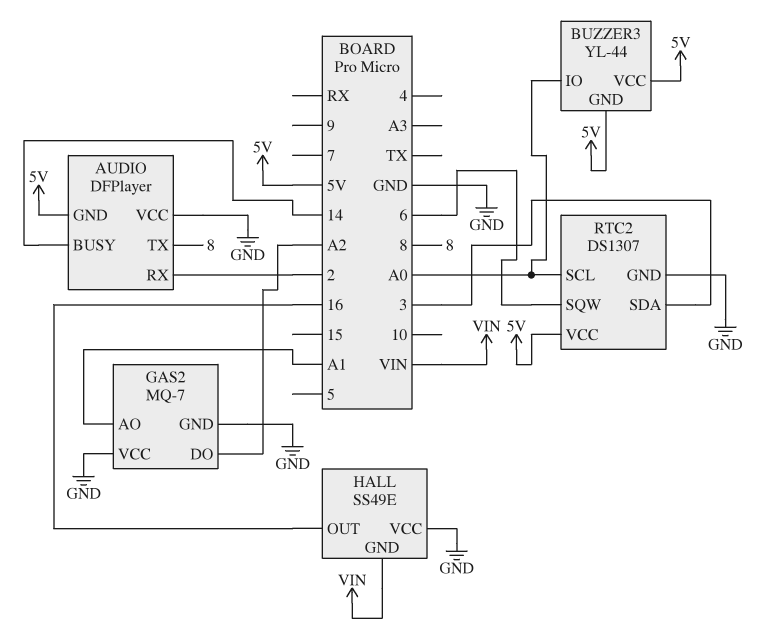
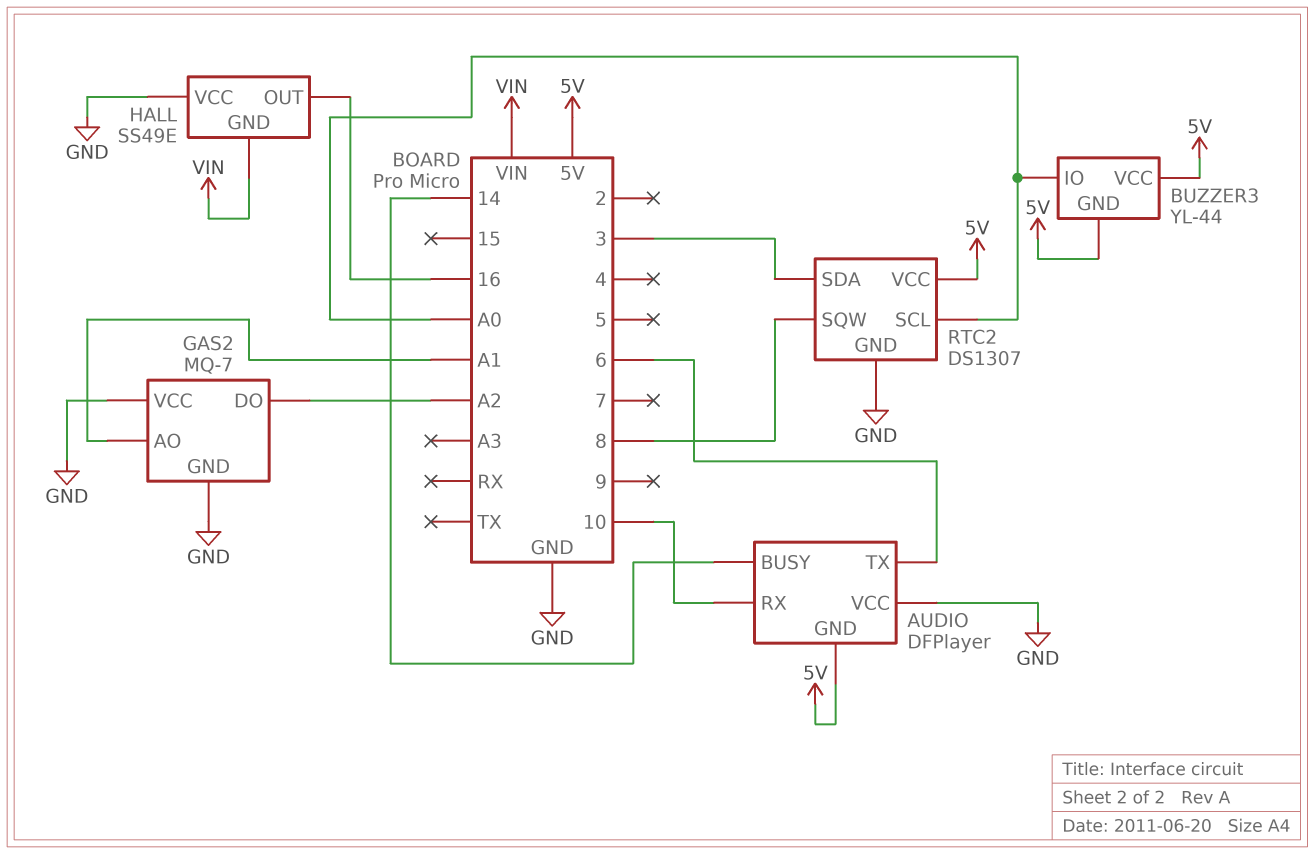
AUDIO pin RX: 2 -> 10
AUDIO pin TX: 8 -> 6
RTC2 pin SQW: 6 -> 8

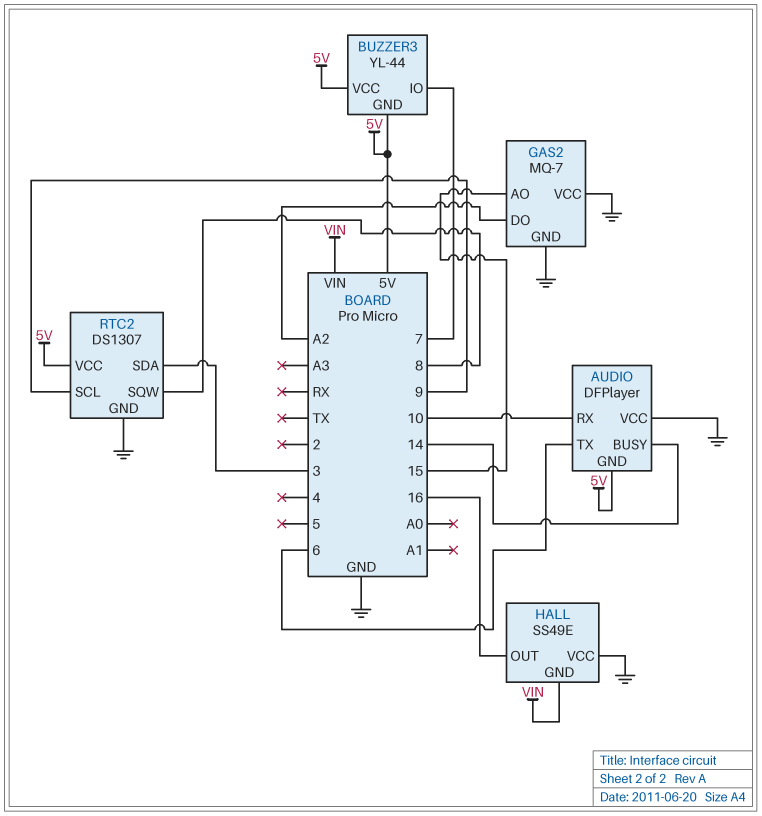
BUZZER3 pin IO: A0 -> 7
GAS2 pin AO: A1 -> 15
RTC2 pin SCL: A0 -> 9

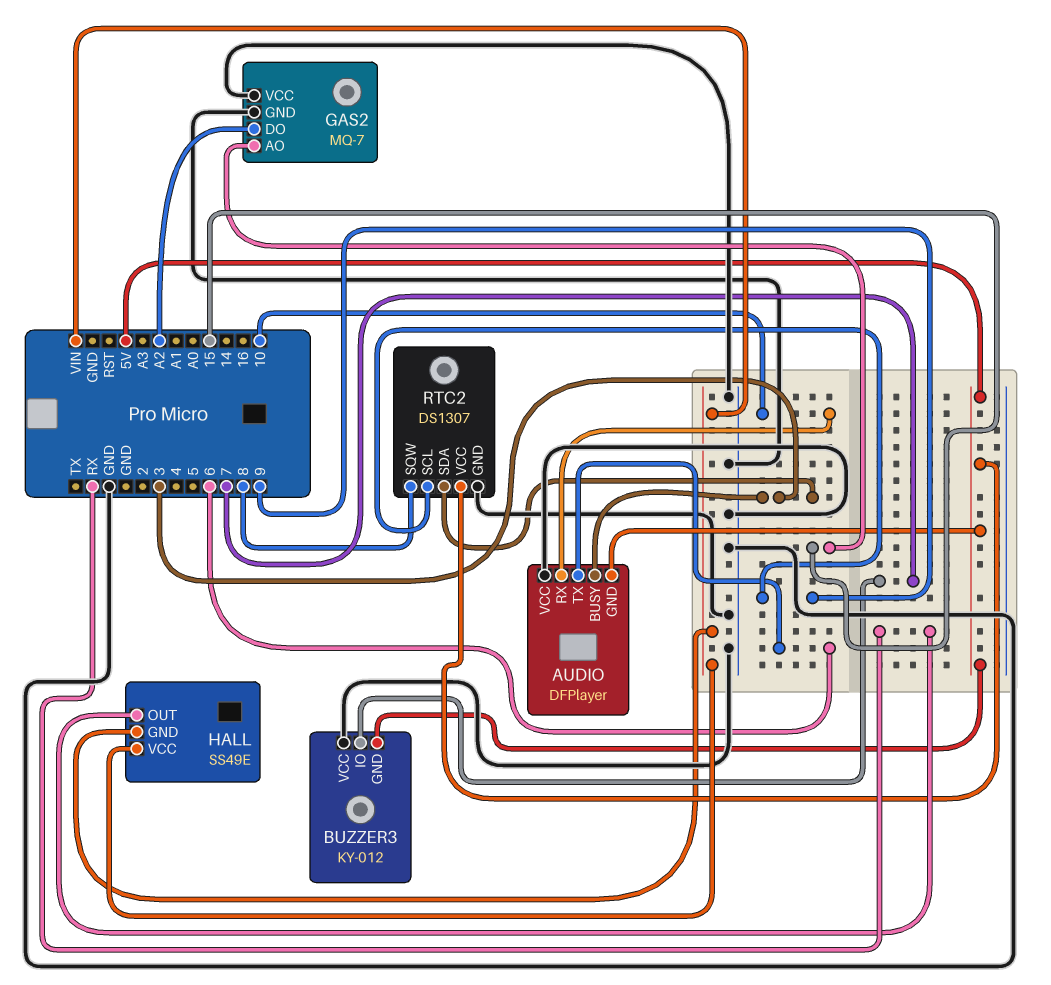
AUDIO pin BUSY: 14 -> 3
BUZZER3: YL-44 -> KY-012
BUZZER3 pin VCC: 5V -> GND
HALL pin OUT: 16 -> RX
HALL pin VCC: GND -> VIN

